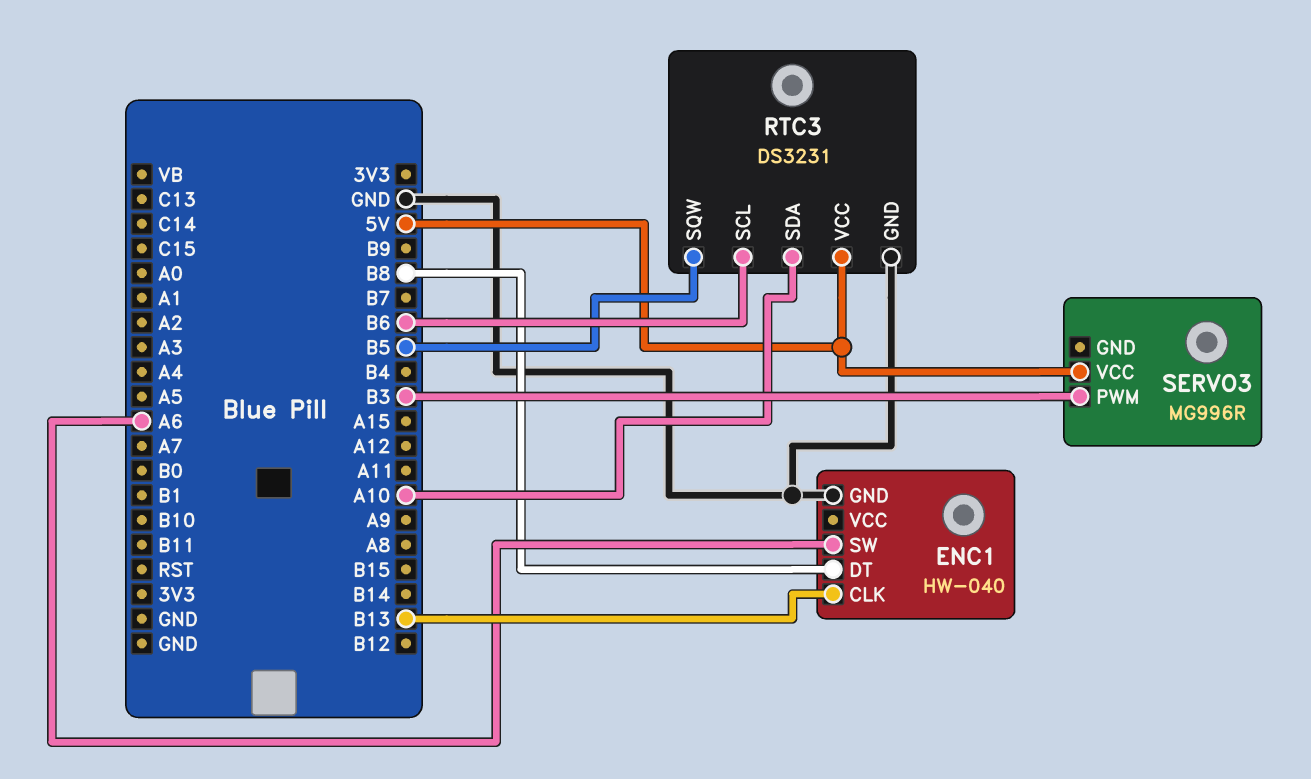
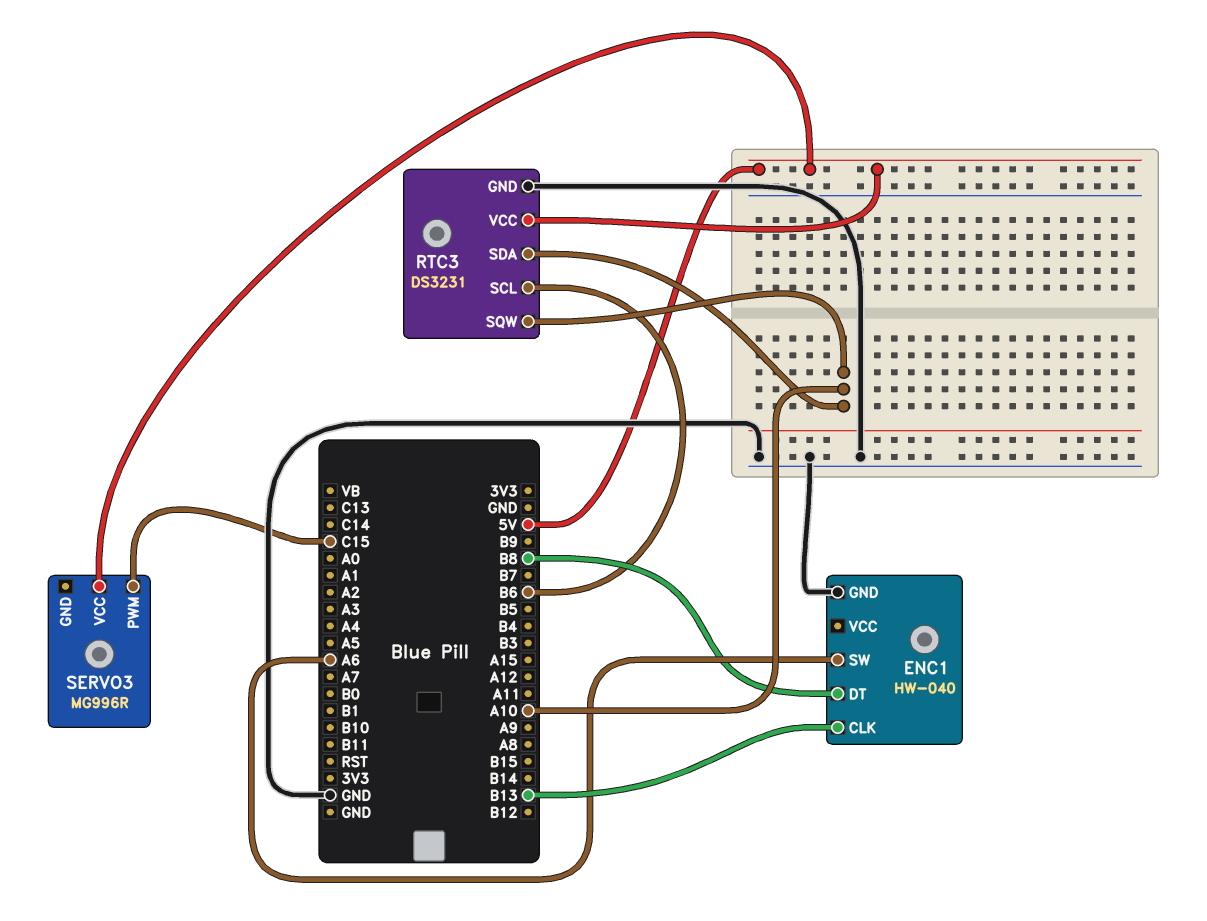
RTC3 pin SQW: B5 -> A10
SERVO3 pin PWM: B3 -> C15

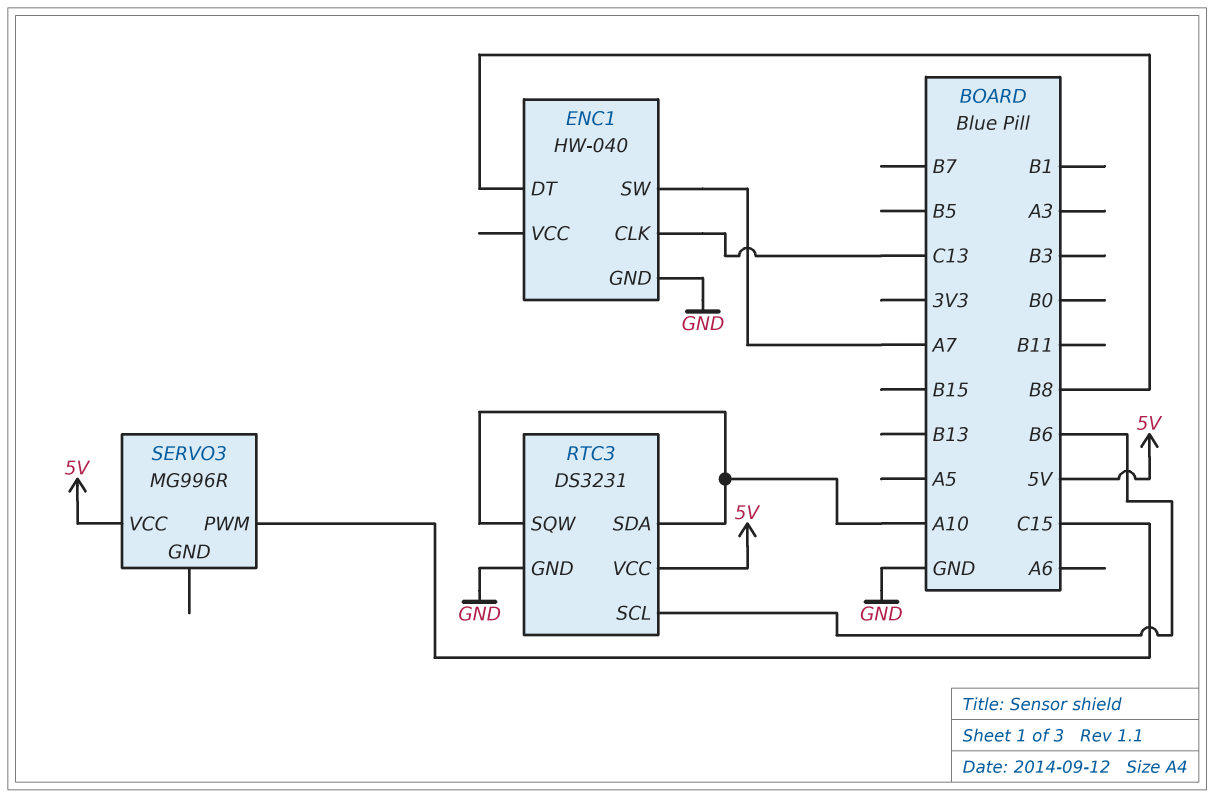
ENC1 pin CLK: B13 -> C13
ENC1 pin SW: A6 -> A7

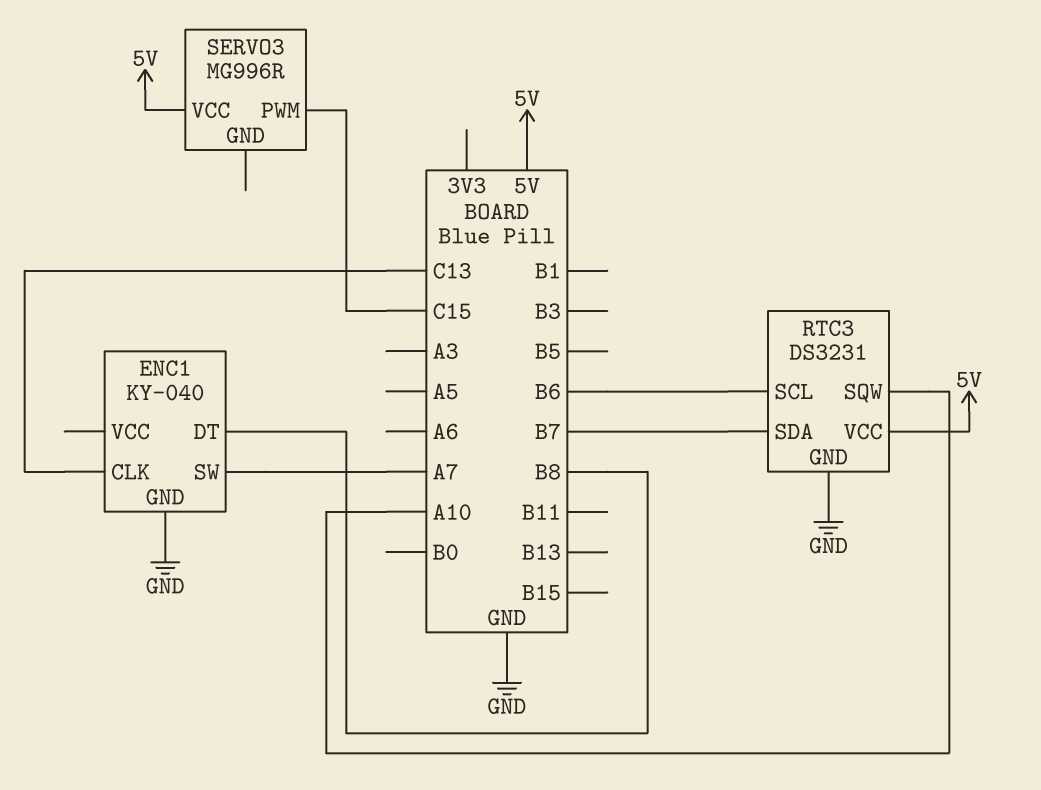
ENC1: HW-040 -> KY-040
RTC3 pin SDA: A10 -> B7

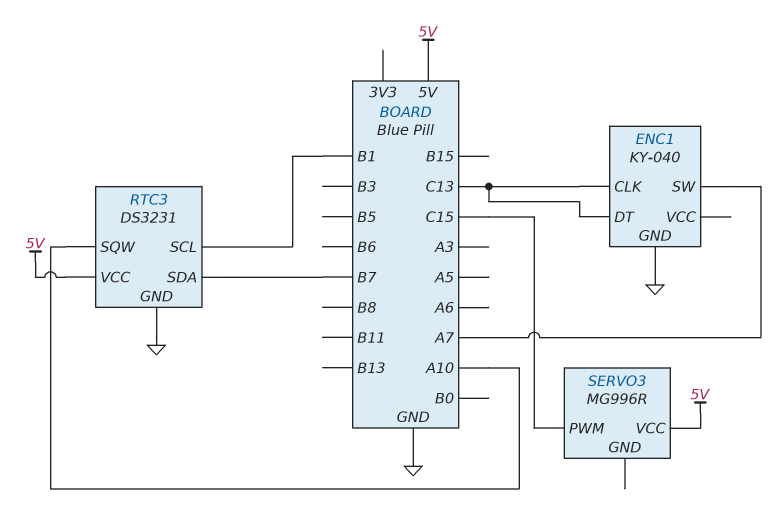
ENC1 pin DT: B8 -> C13
RTC3 pin SCL: B6 -> B1

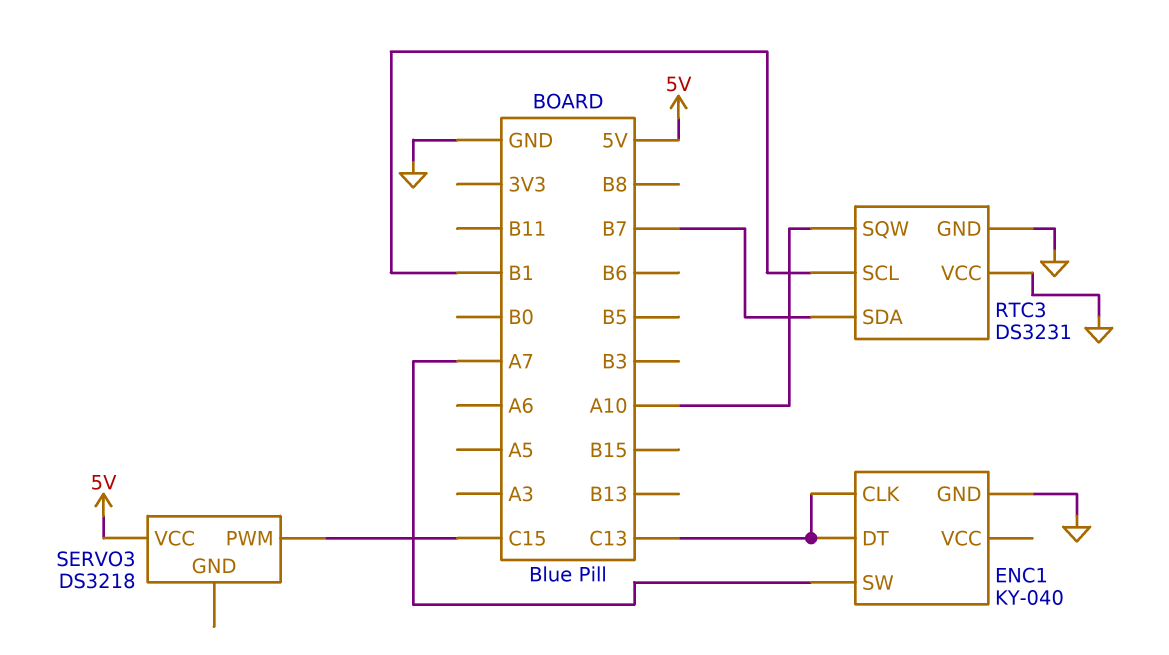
RTC3 pin VCC: 5V -> GND
SERVO3: MG996R -> DS3218

